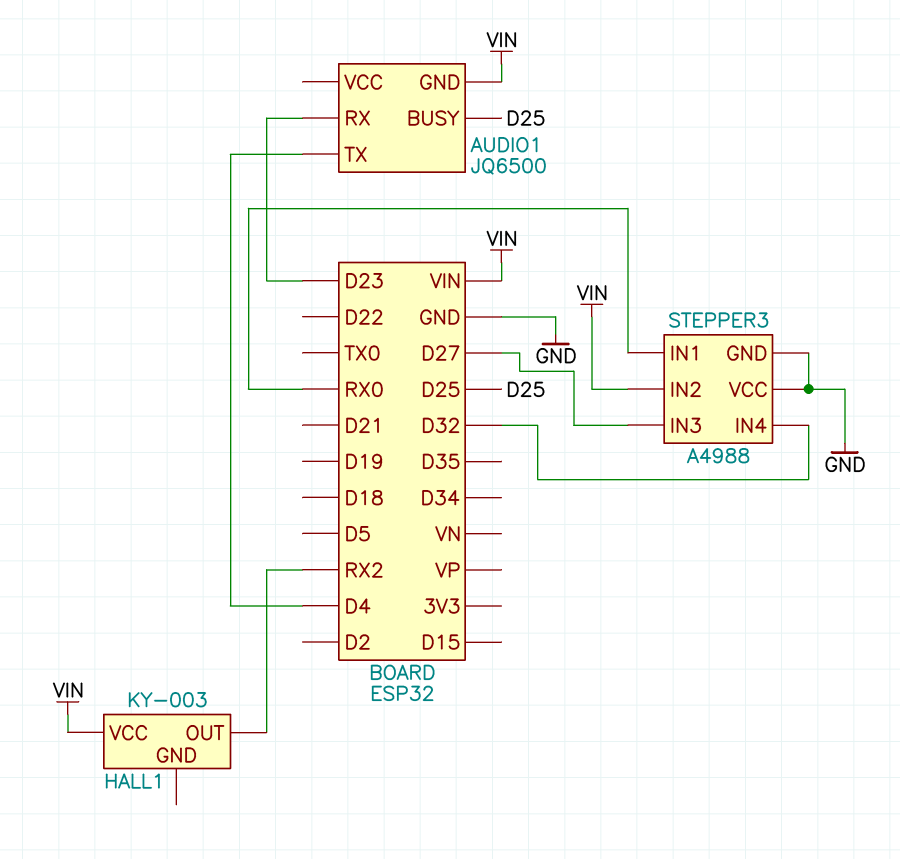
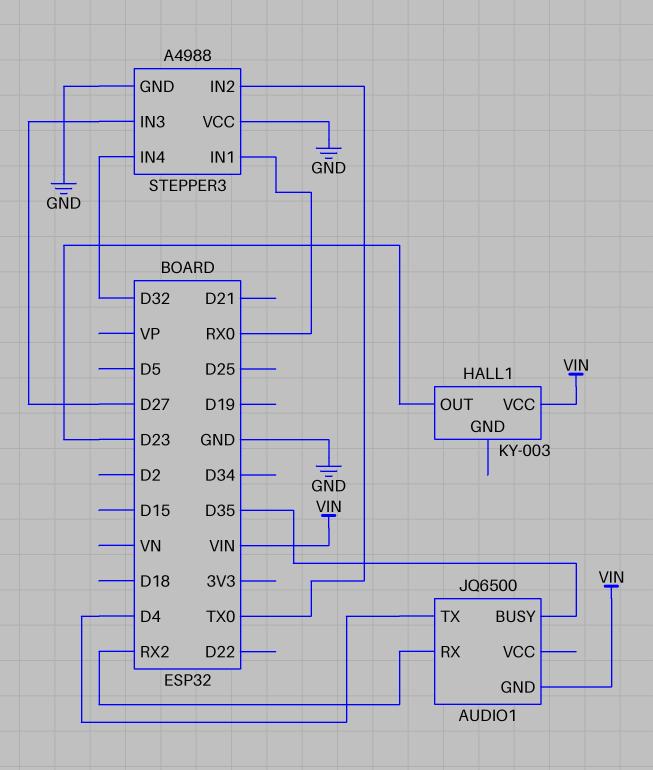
AUDIO1 pin BUSY: D25 -> D35
AUDIO1 pin RX: D23 -> RX2
HALL1 pin OUT: RX2 -> D23
STEPPER3 pin IN2: VIN -> TX0

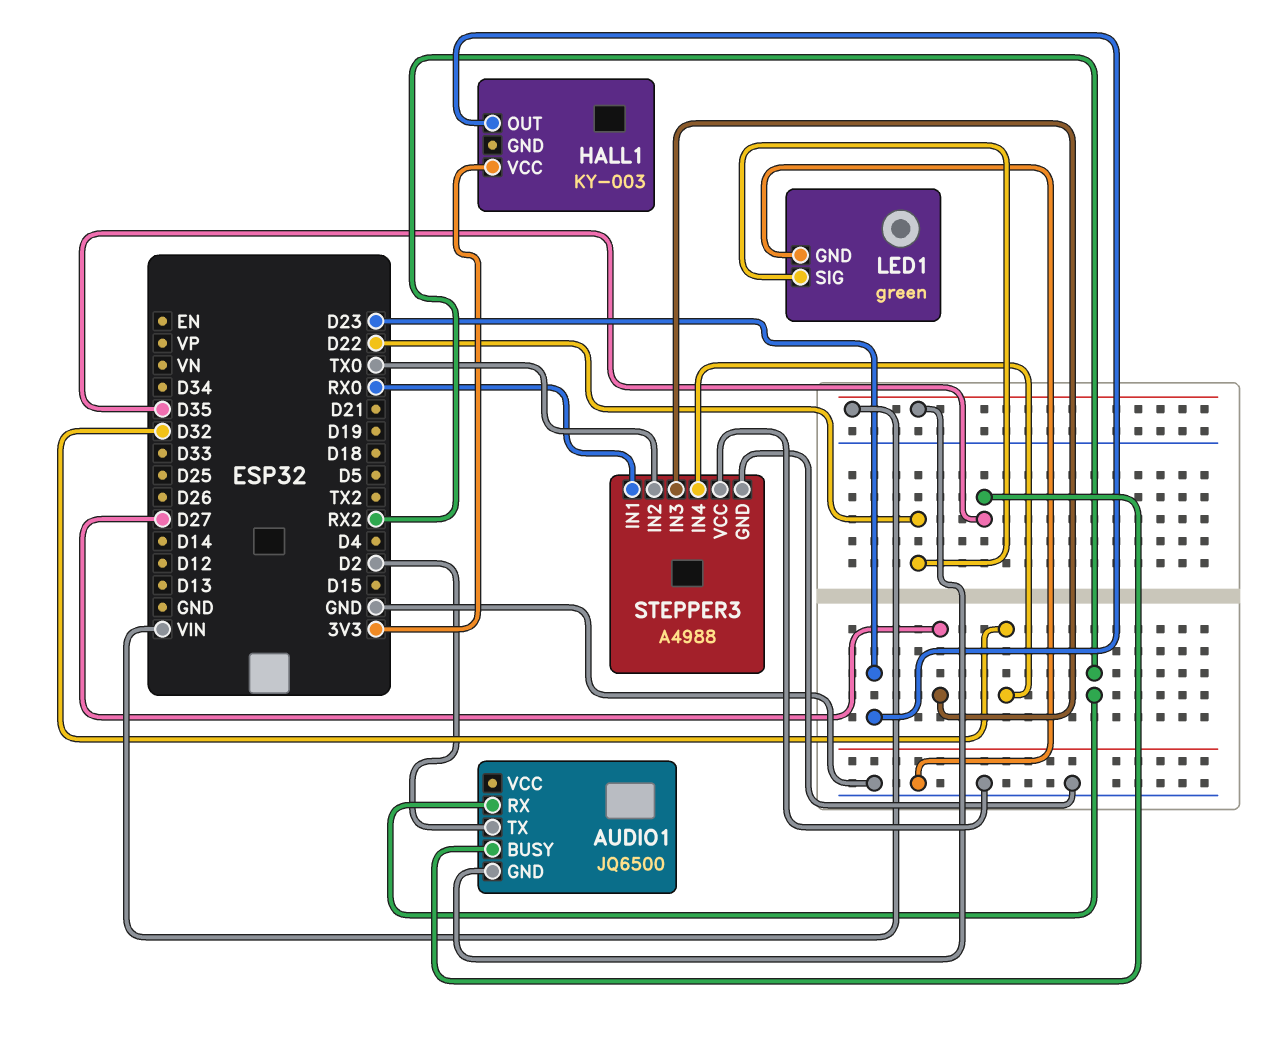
AUDIO1 pin TX: D4 -> D2
HALL1 pin VCC: VIN -> 3V3
LED1: none -> green
LED1 pin GND: none -> GND
LED1 pin SIG: none -> D22

